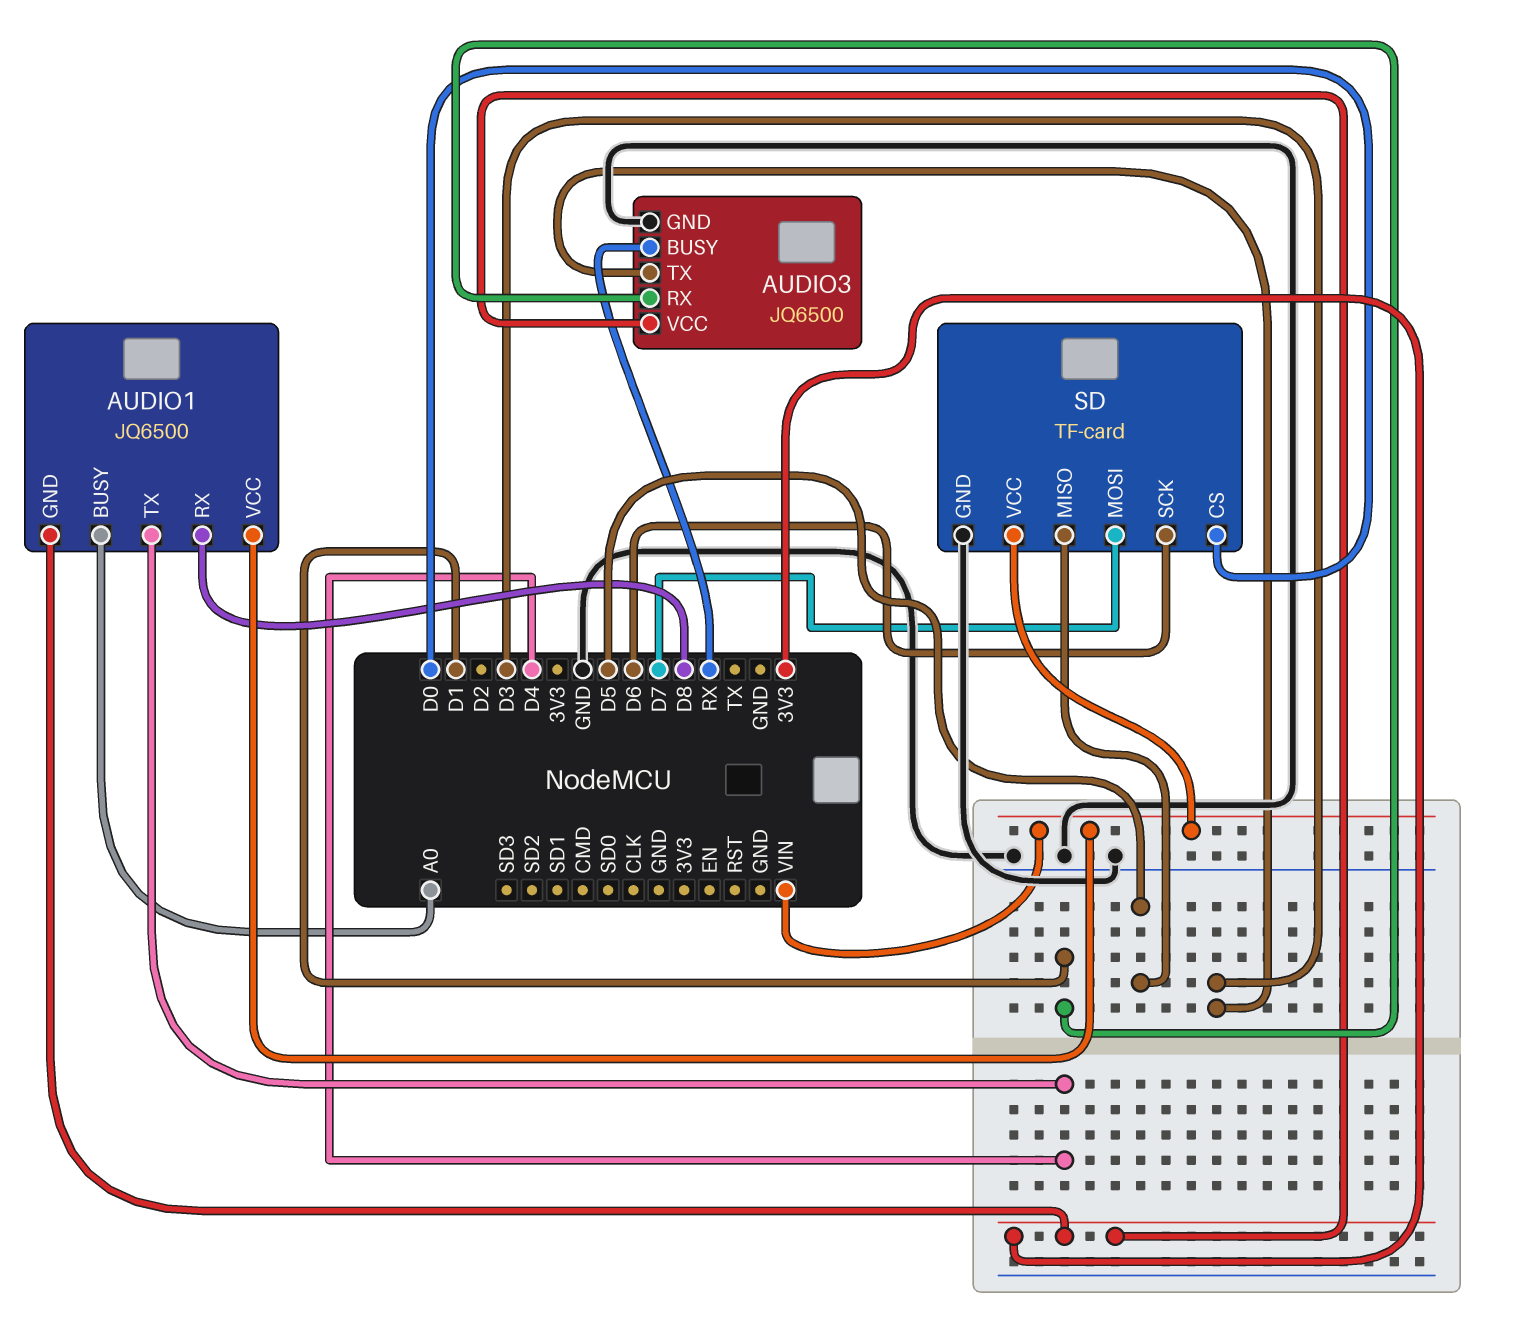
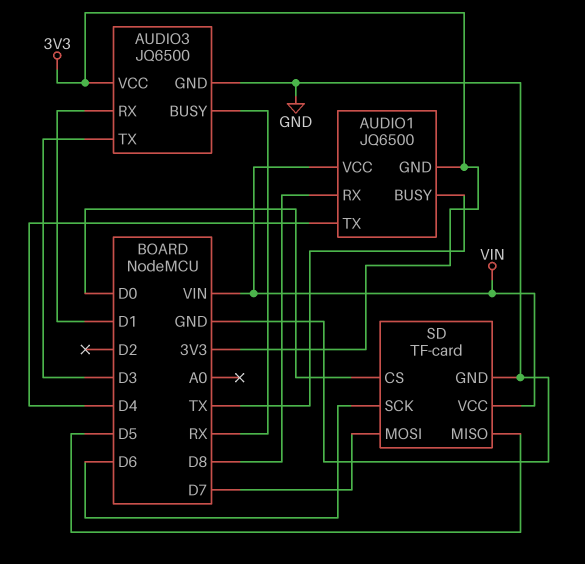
AUDIO1 pin BUSY: A0 -> TX

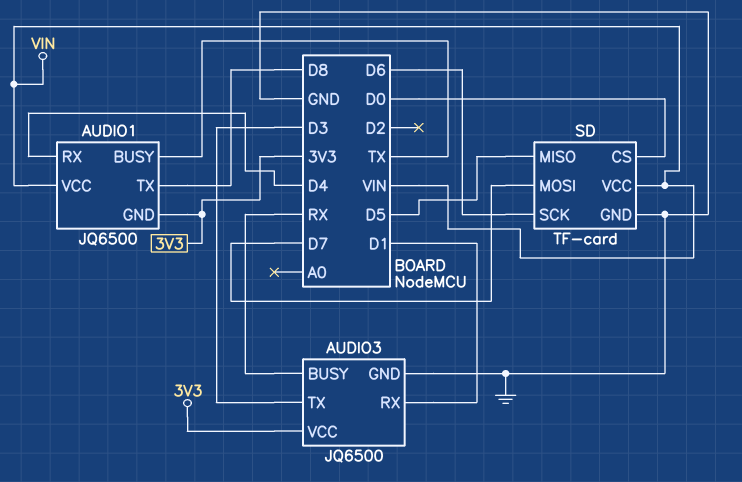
AUDIO1 pin RX: D8 -> D4
AUDIO1 pin TX: D4 -> D8

